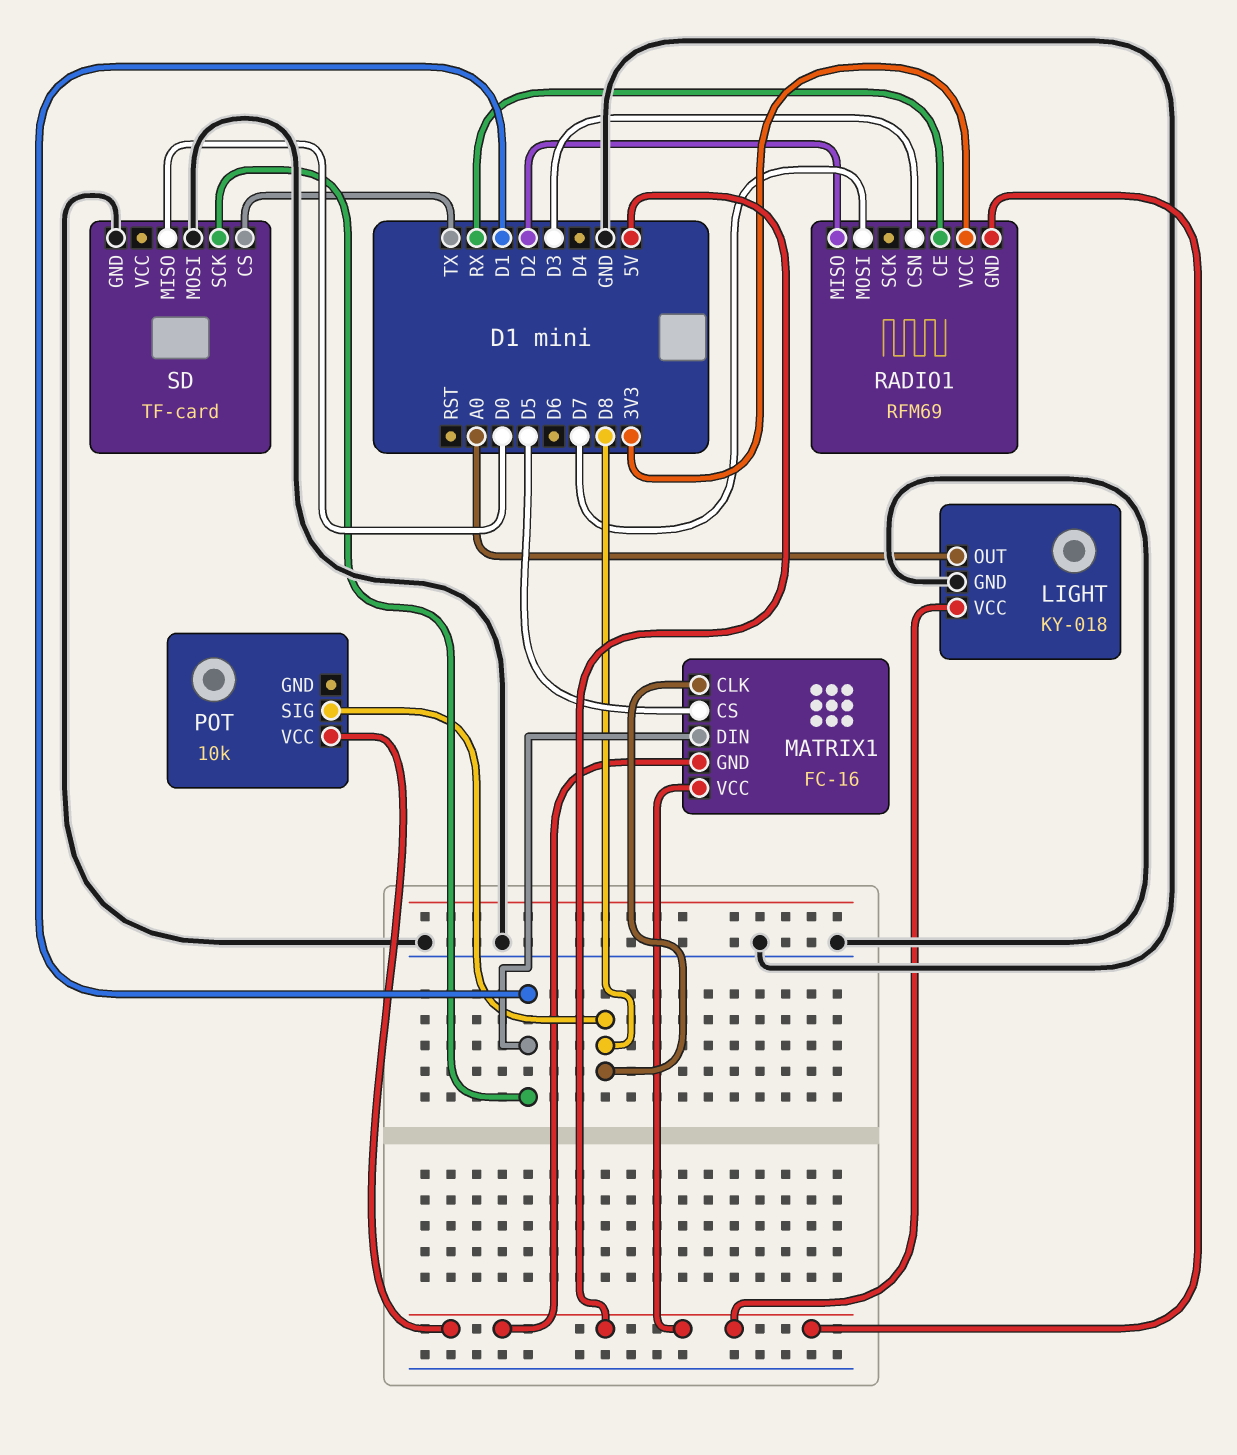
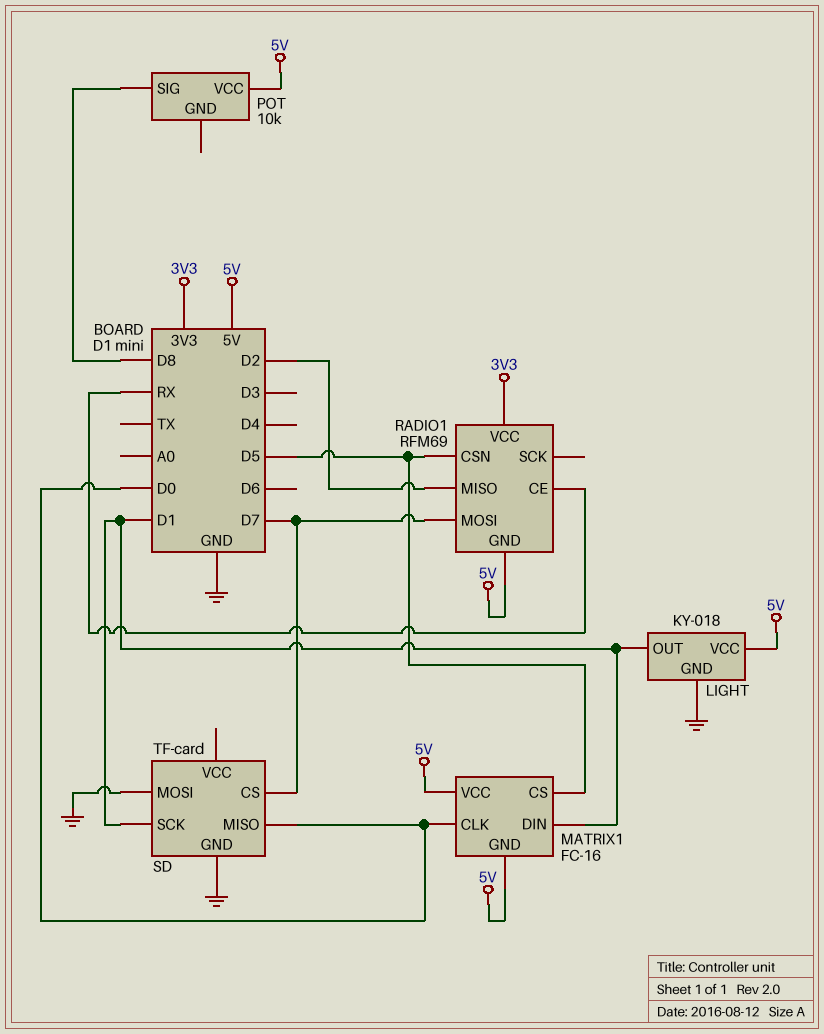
LIGHT pin OUT: A0 -> D1
MATRIX1 pin CLK: D8 -> D0
RADIO1 pin CSN: D3 -> D5
SD pin CS: TX -> D7

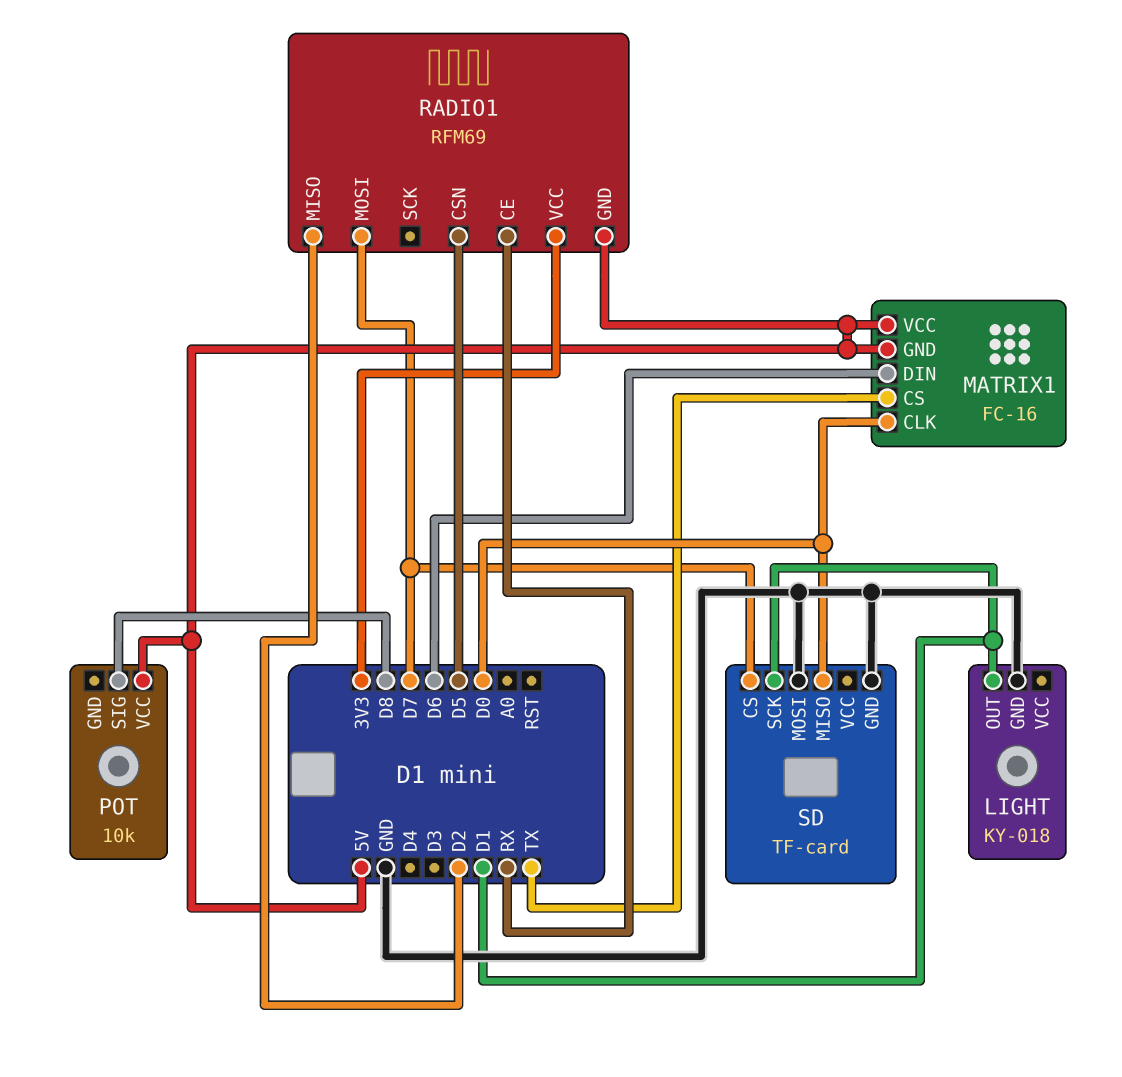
LIGHT pin VCC: 5V -> none
MATRIX1 pin CS: D5 -> TX
MATRIX1 pin DIN: D1 -> D6

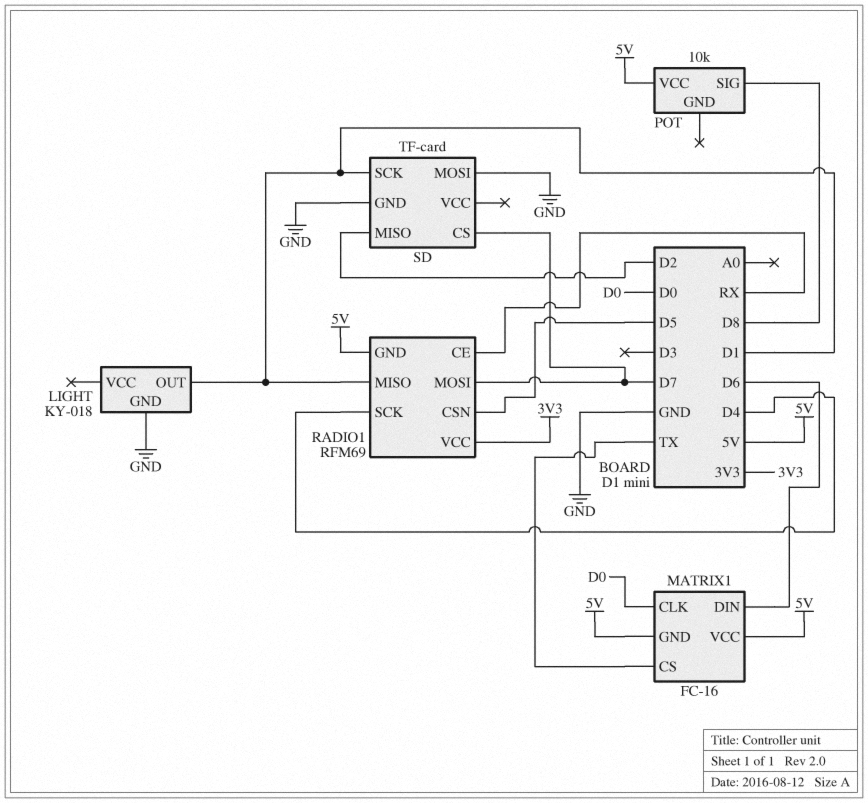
RADIO1 pin MISO: D2 -> D1
RADIO1 pin SCK: none -> D4
SD pin MISO: D0 -> D2

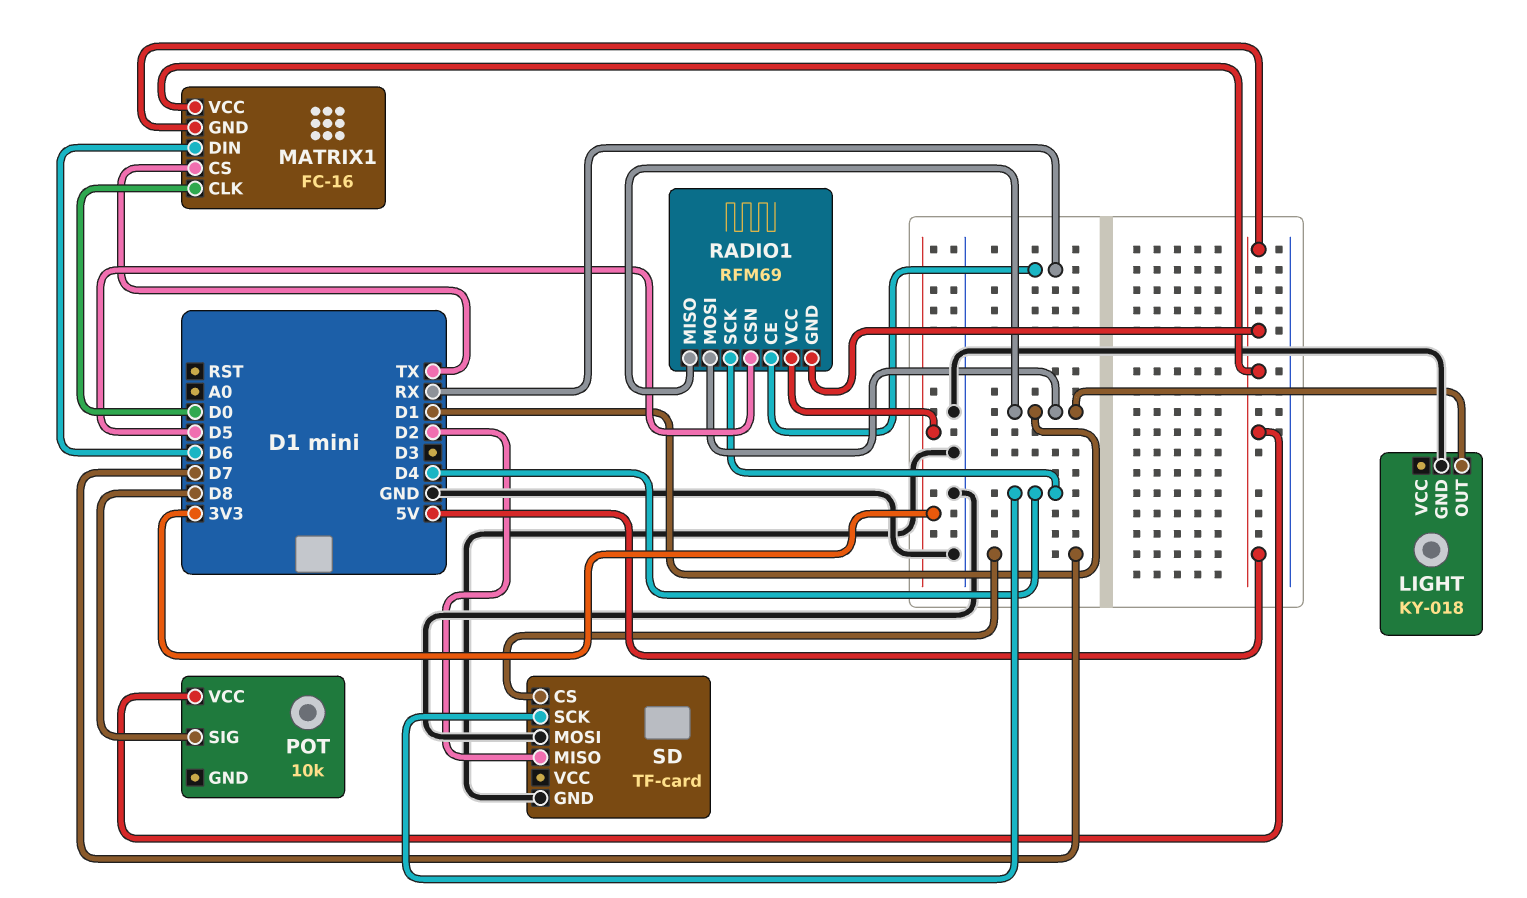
RADIO1 pin MOSI: D7 -> D1
SD pin SCK: D1 -> D4

